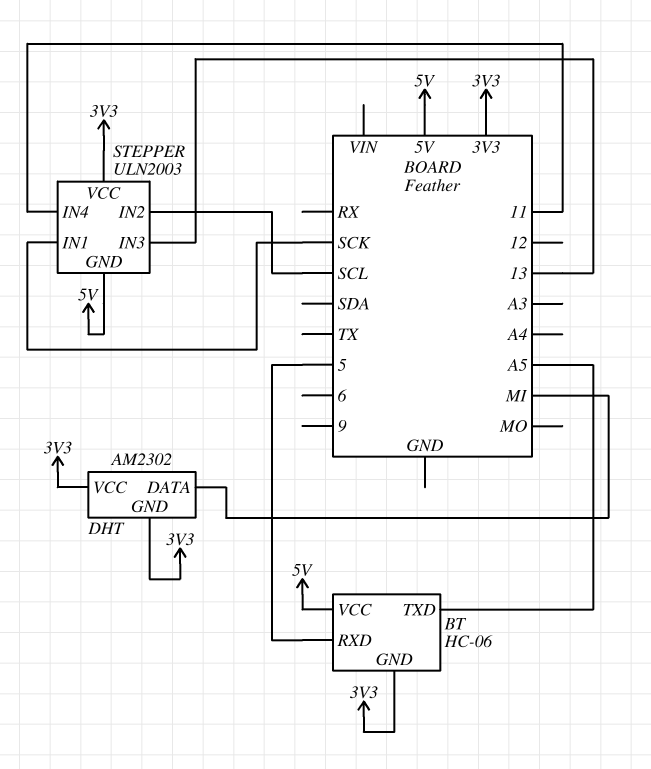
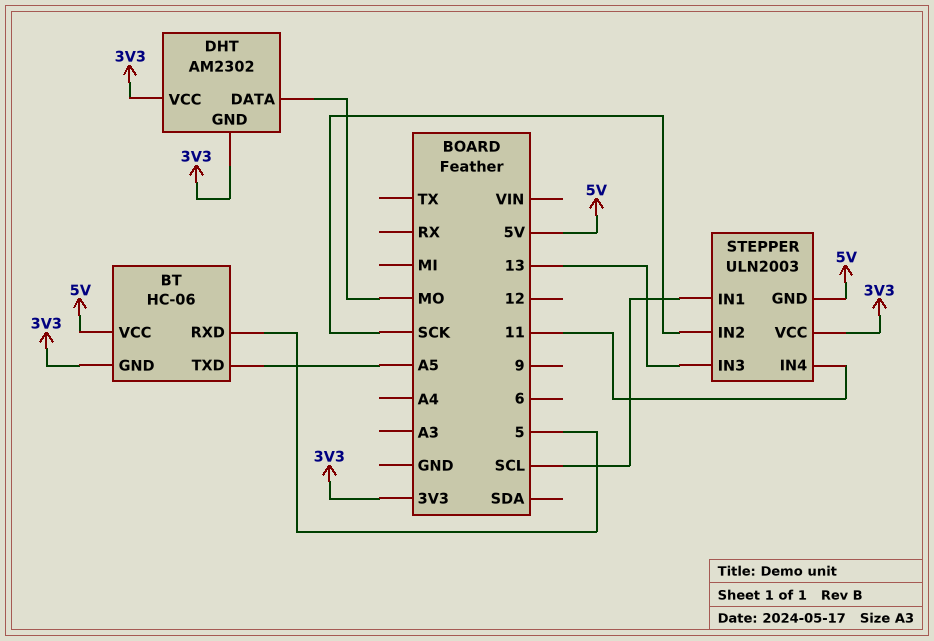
DHT pin DATA: MI -> MO
STEPPER pin IN1: SCK -> SCL
STEPPER pin IN2: SCL -> SCK

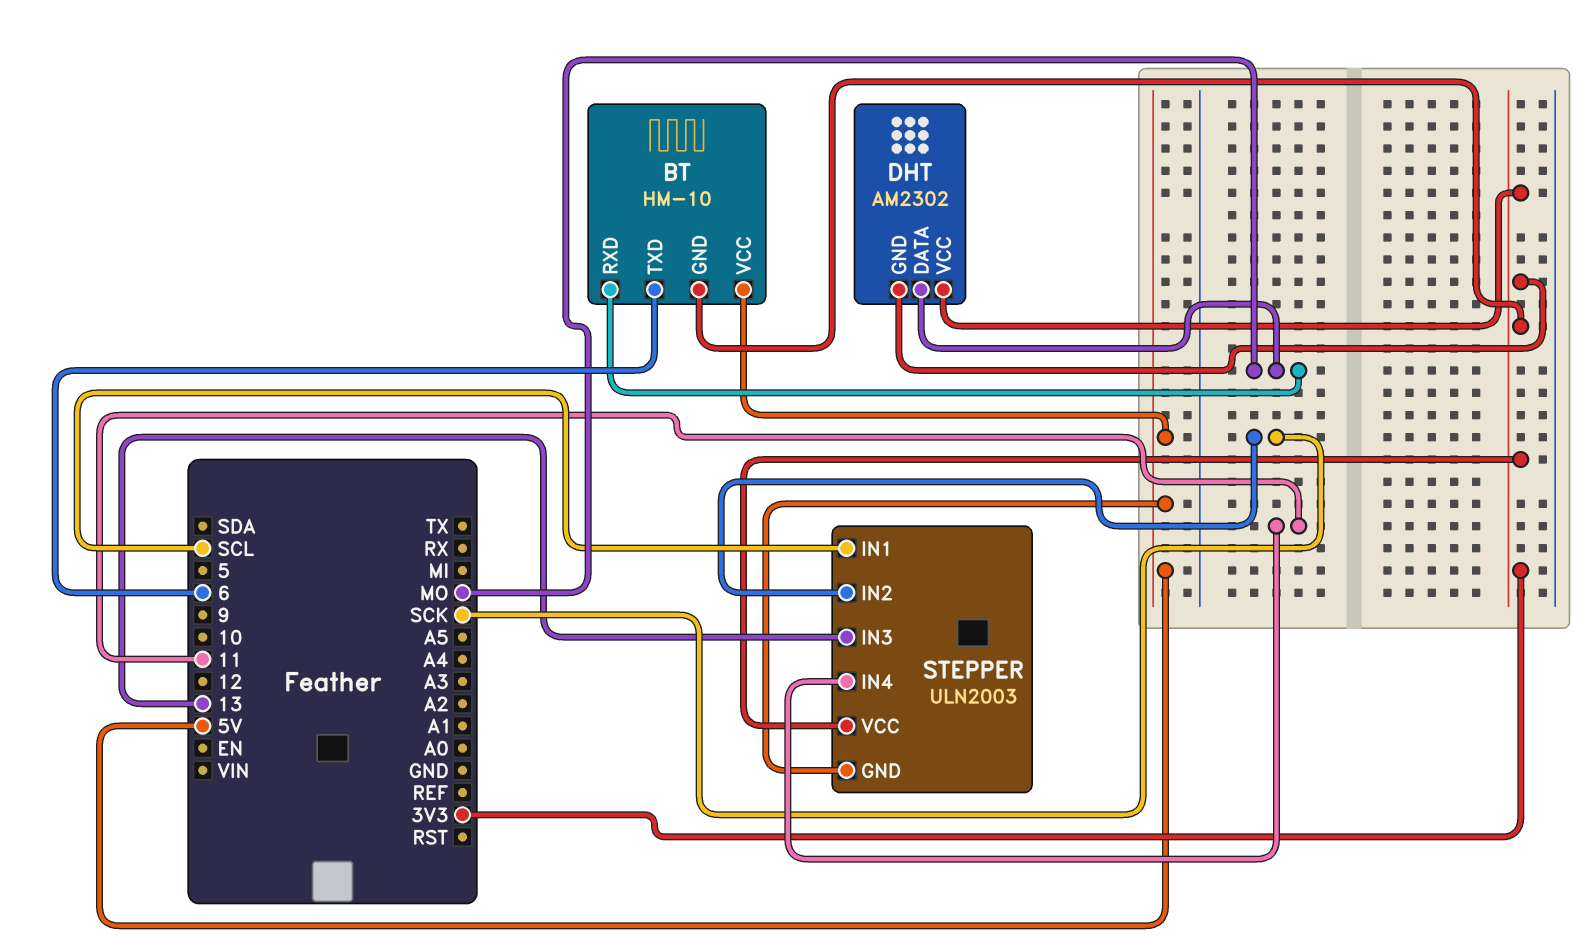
BT: HC-06 -> HM-10
BT pin RXD: 5 -> MO
BT pin TXD: A5 -> 6

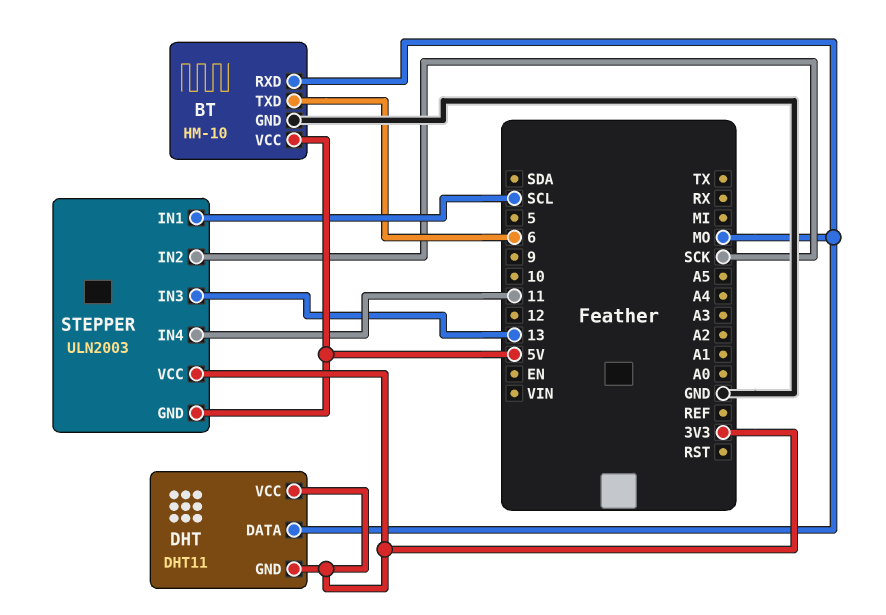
BT pin GND: 3V3 -> GND
DHT: AM2302 -> DHT11

